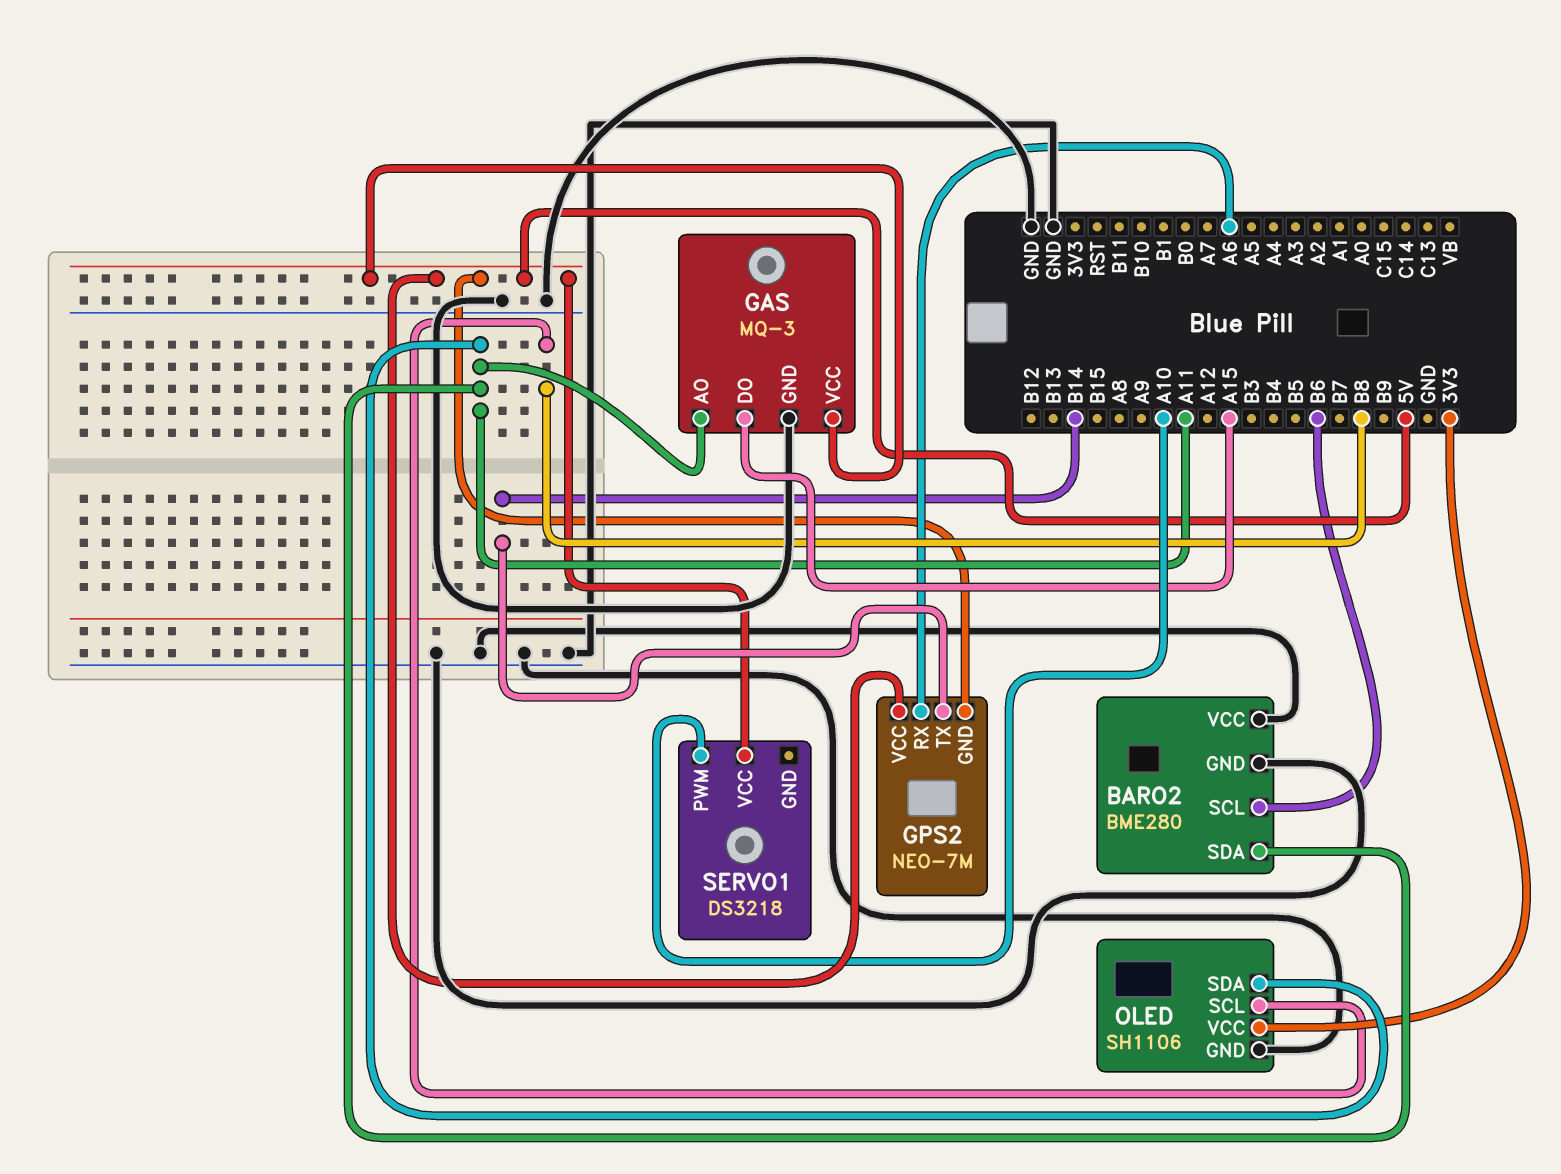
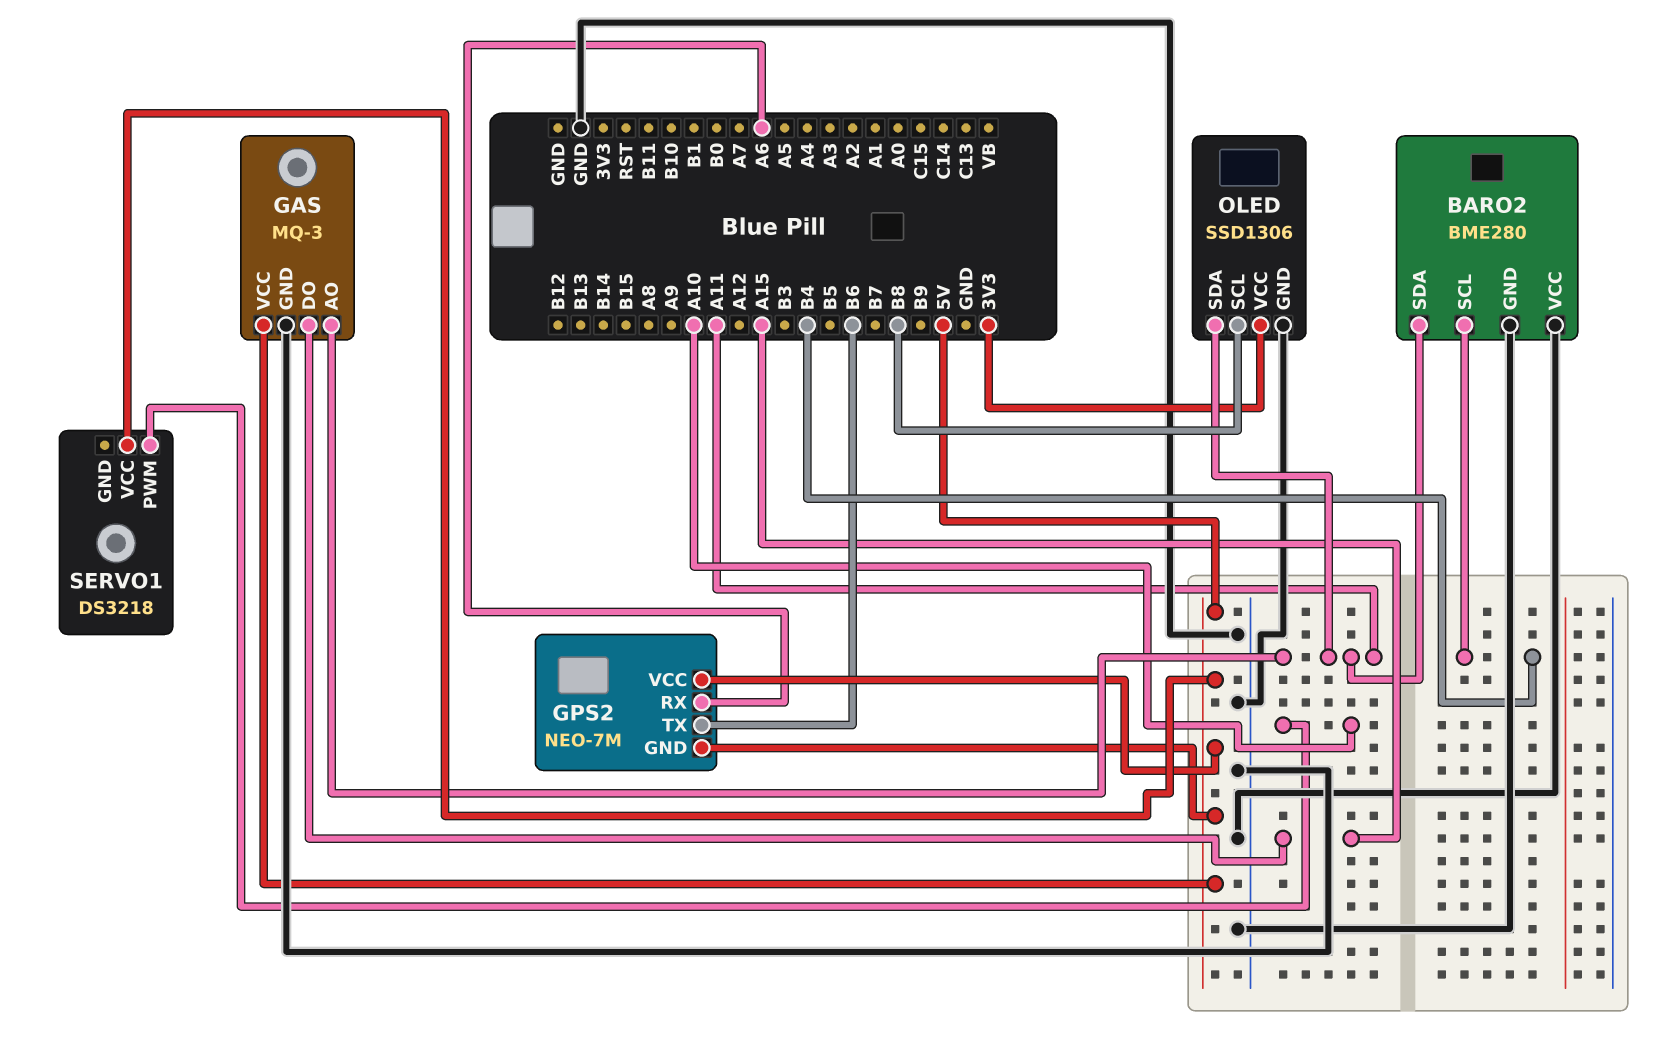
BARO2 pin SCL: B6 -> B4
GPS2 pin TX: B14 -> B6
OLED: SH1106 -> SSD1306

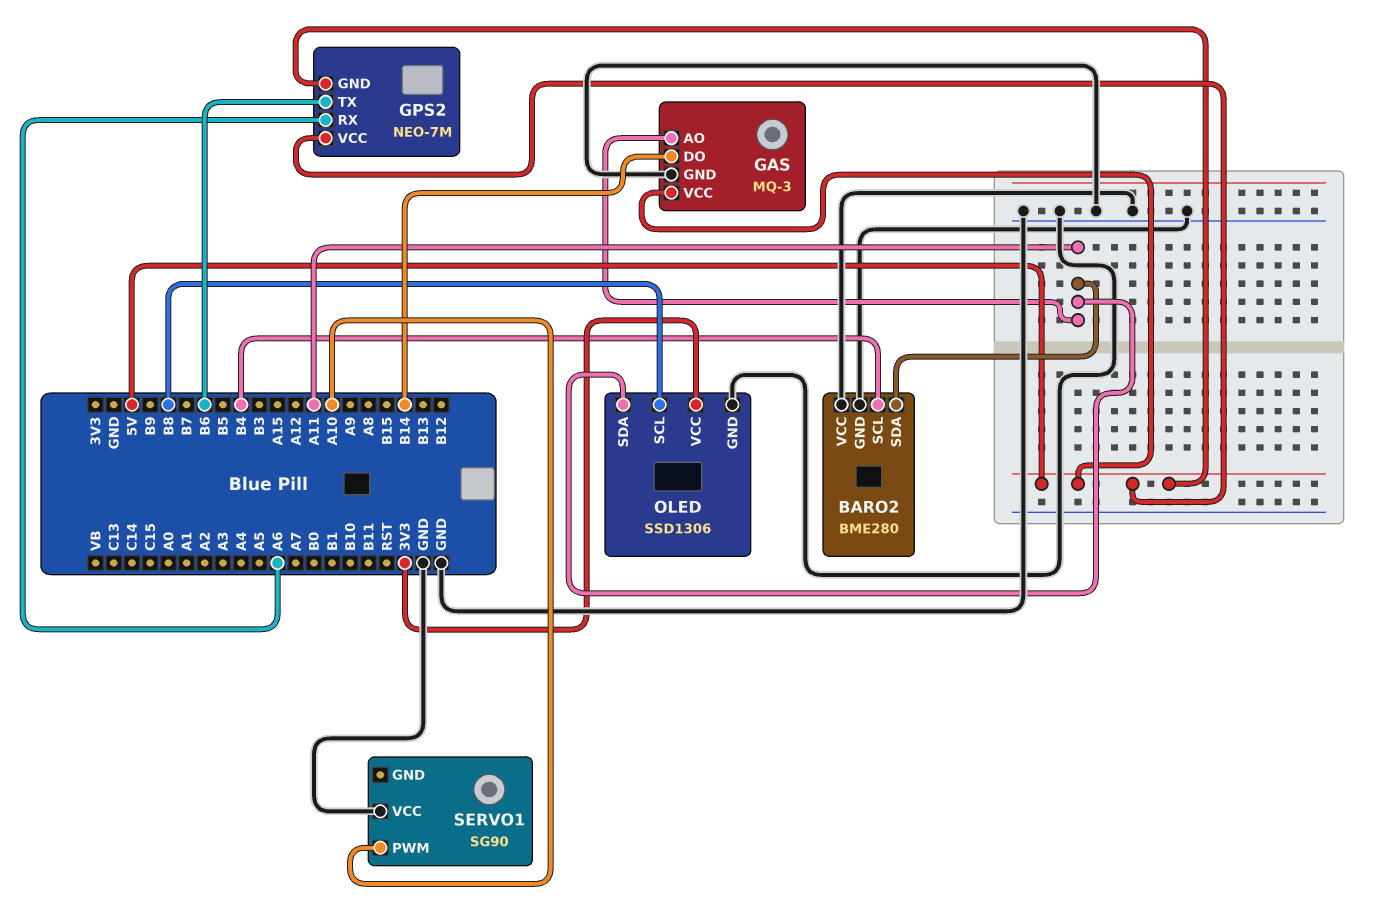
GAS pin DO: A15 -> B14
SERVO1: DS3218 -> SG90
SERVO1 pin VCC: 5V -> GND

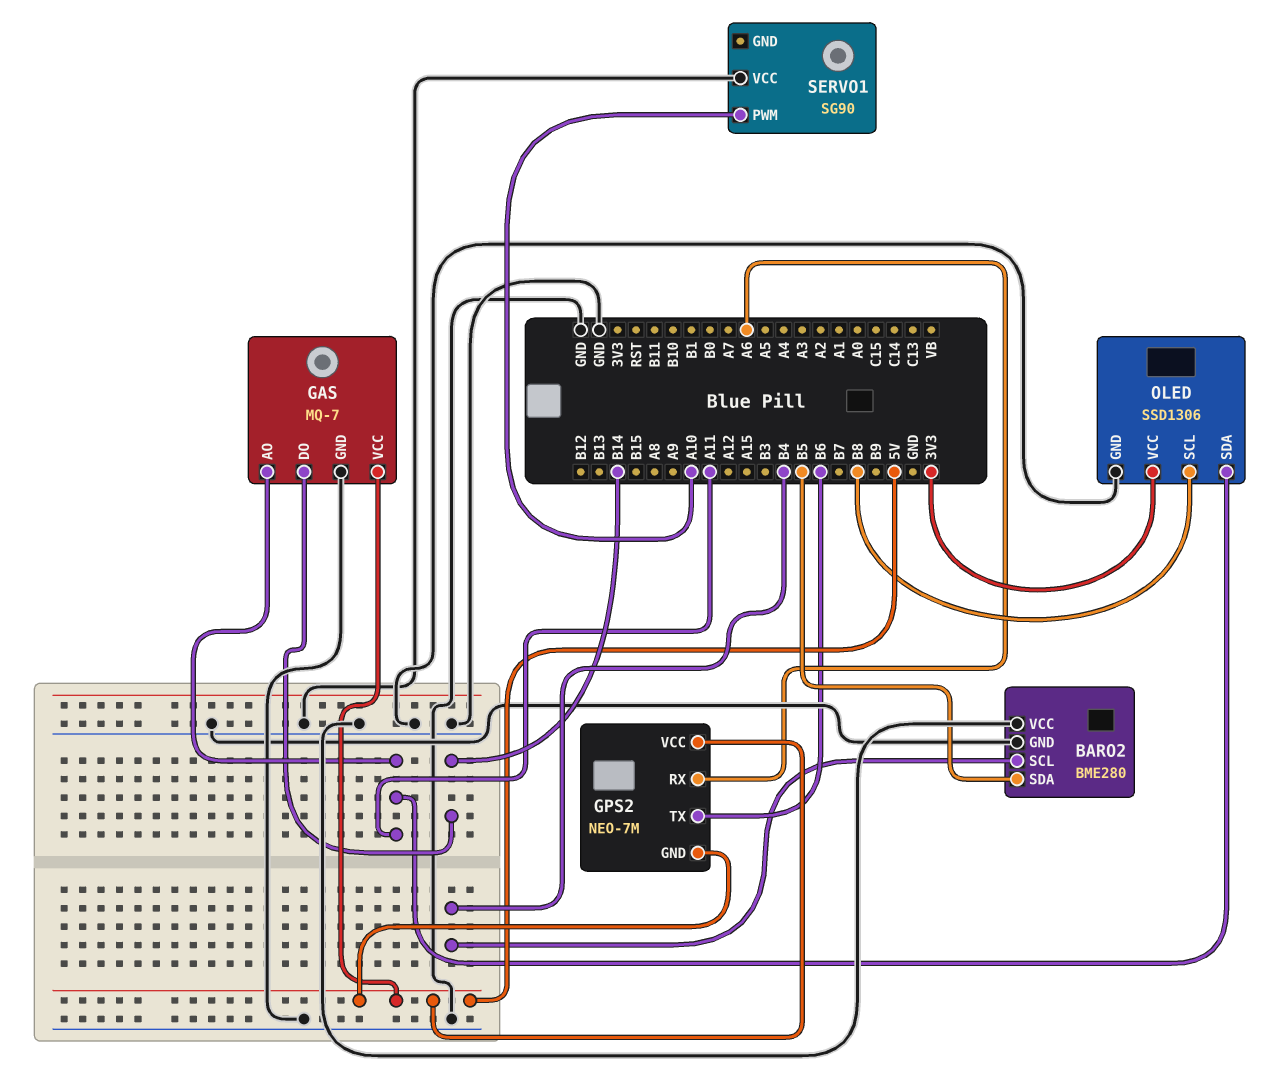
BARO2 pin SDA: A11 -> B5
GAS: MQ-3 -> MQ-7

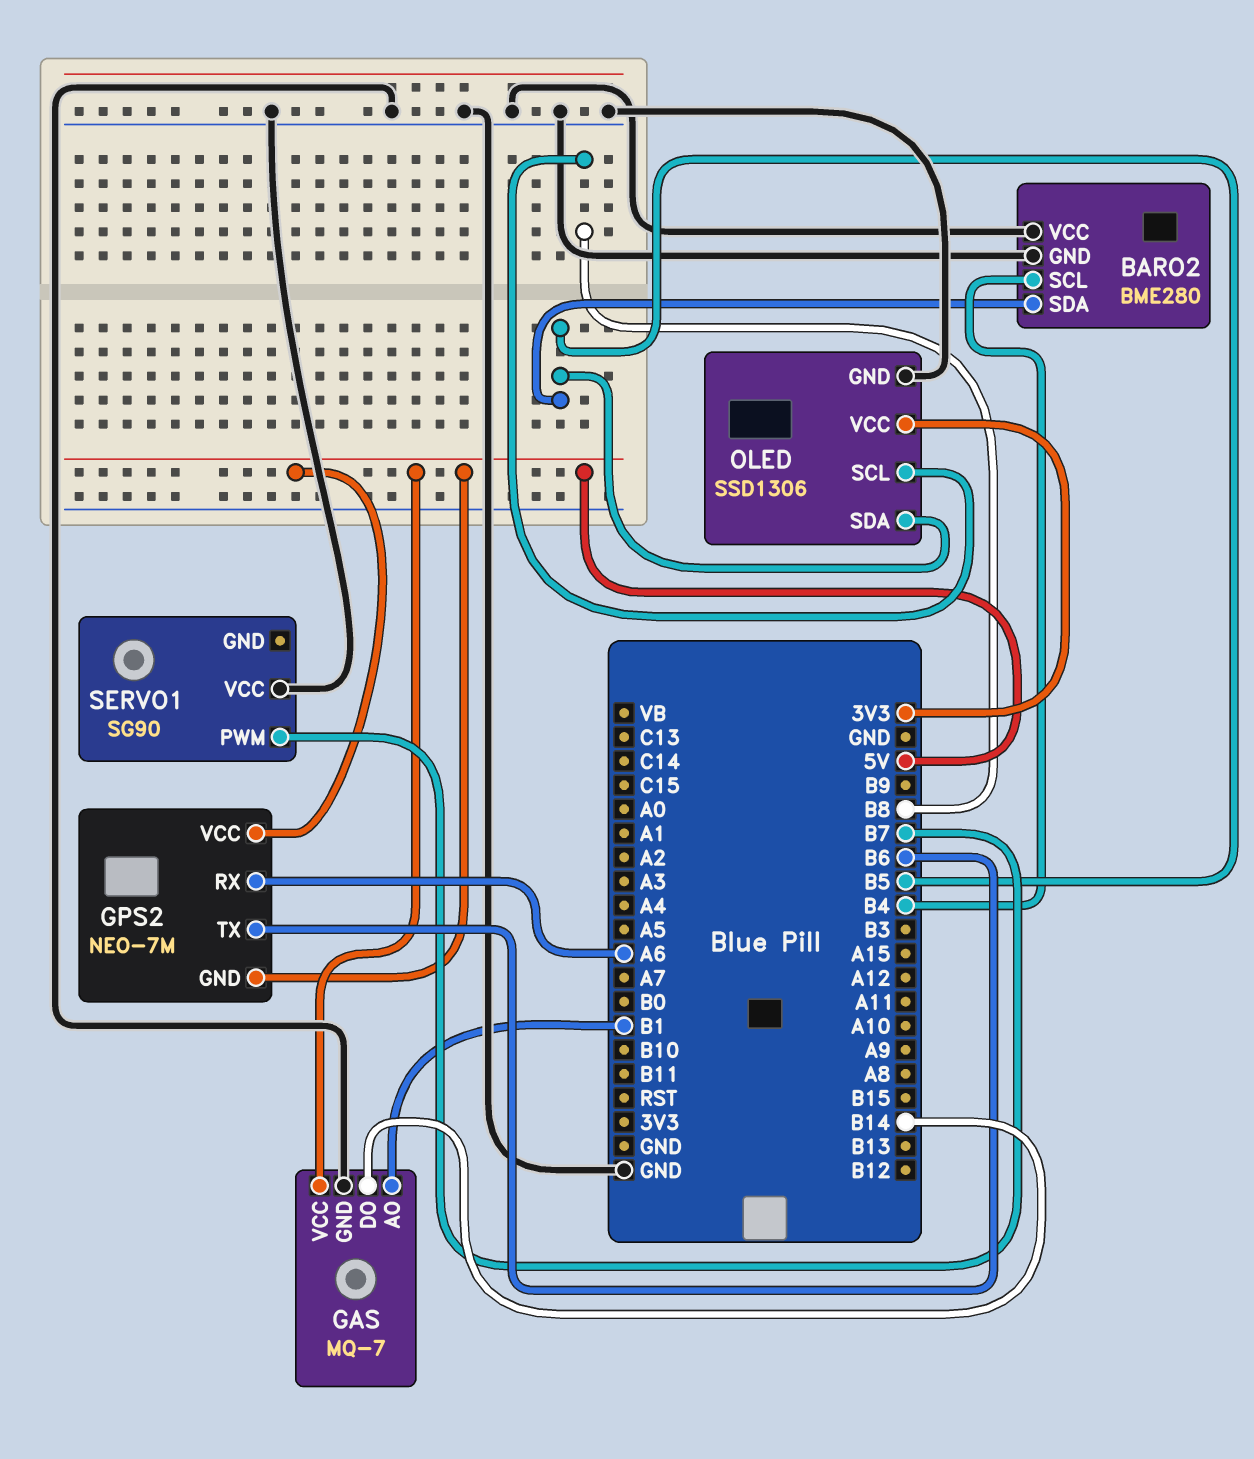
GAS pin AO: A11 -> B1
OLED pin SDA: A11 -> B5
SERVO1 pin PWM: A10 -> B7

